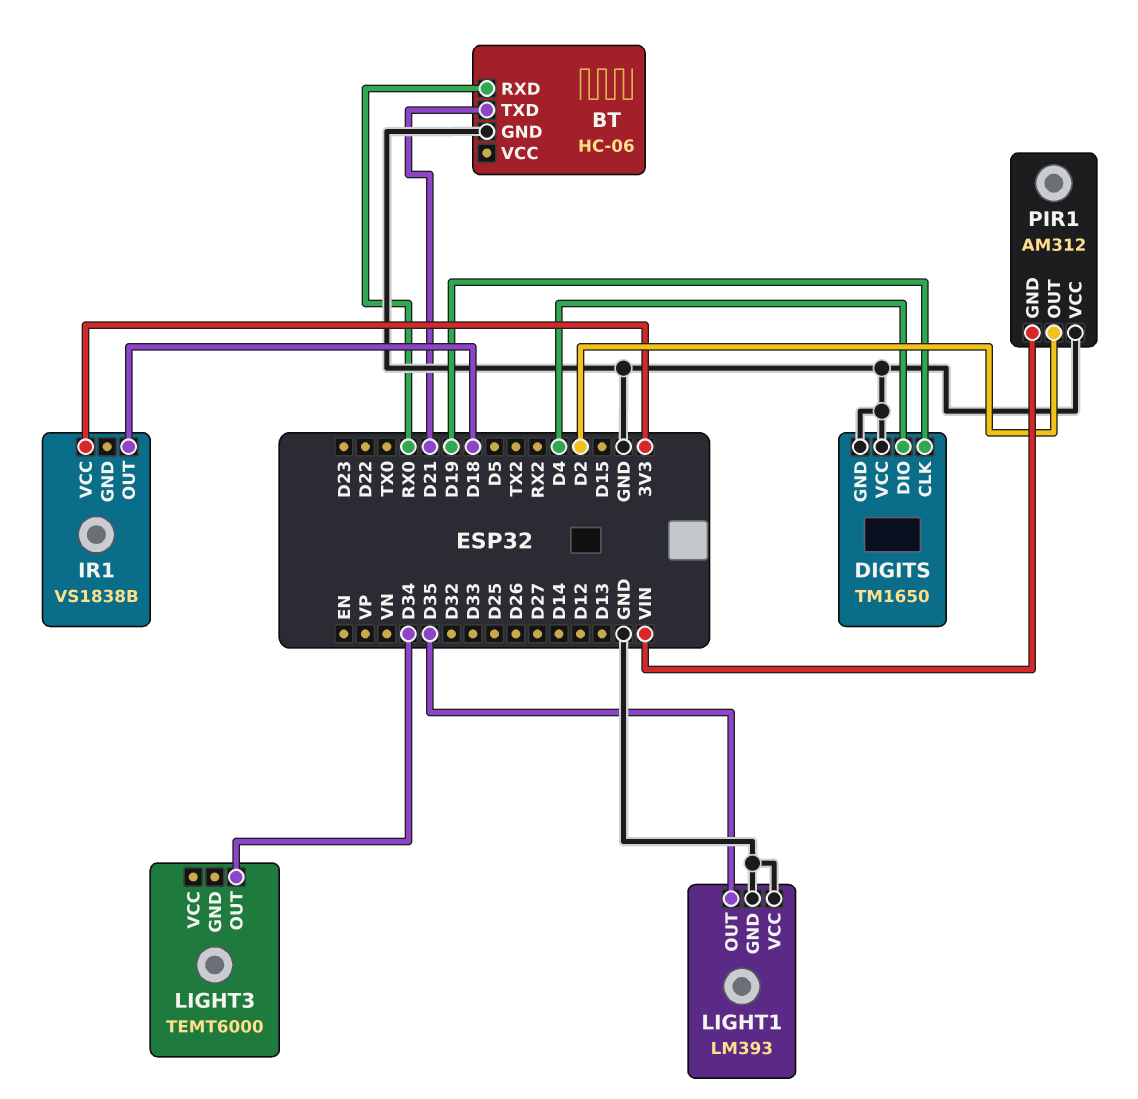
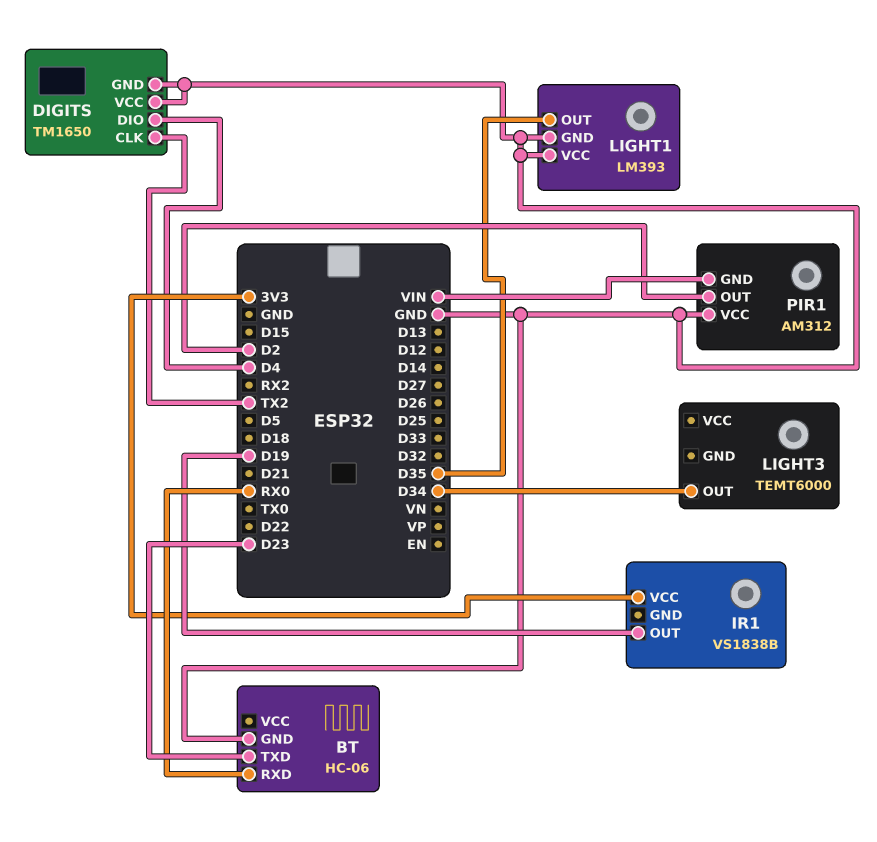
BT pin TXD: D21 -> D23
DIGITS pin CLK: D19 -> TX2
IR1 pin OUT: D18 -> D19

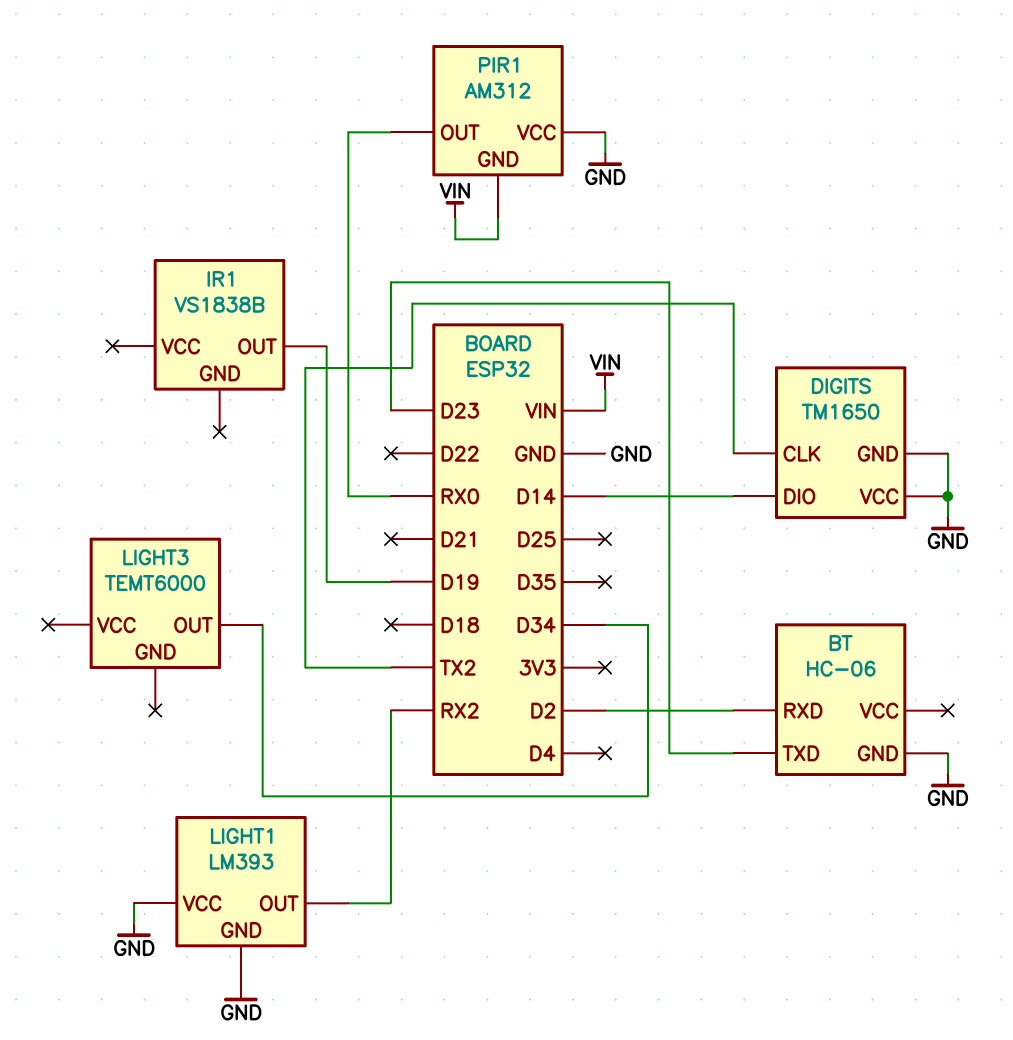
BT pin RXD: RX0 -> D2
DIGITS pin DIO: D4 -> D14
IR1 pin VCC: 3V3 -> none
LIGHT1 pin OUT: D35 -> RX2
PIR1 pin OUT: D2 -> RX0

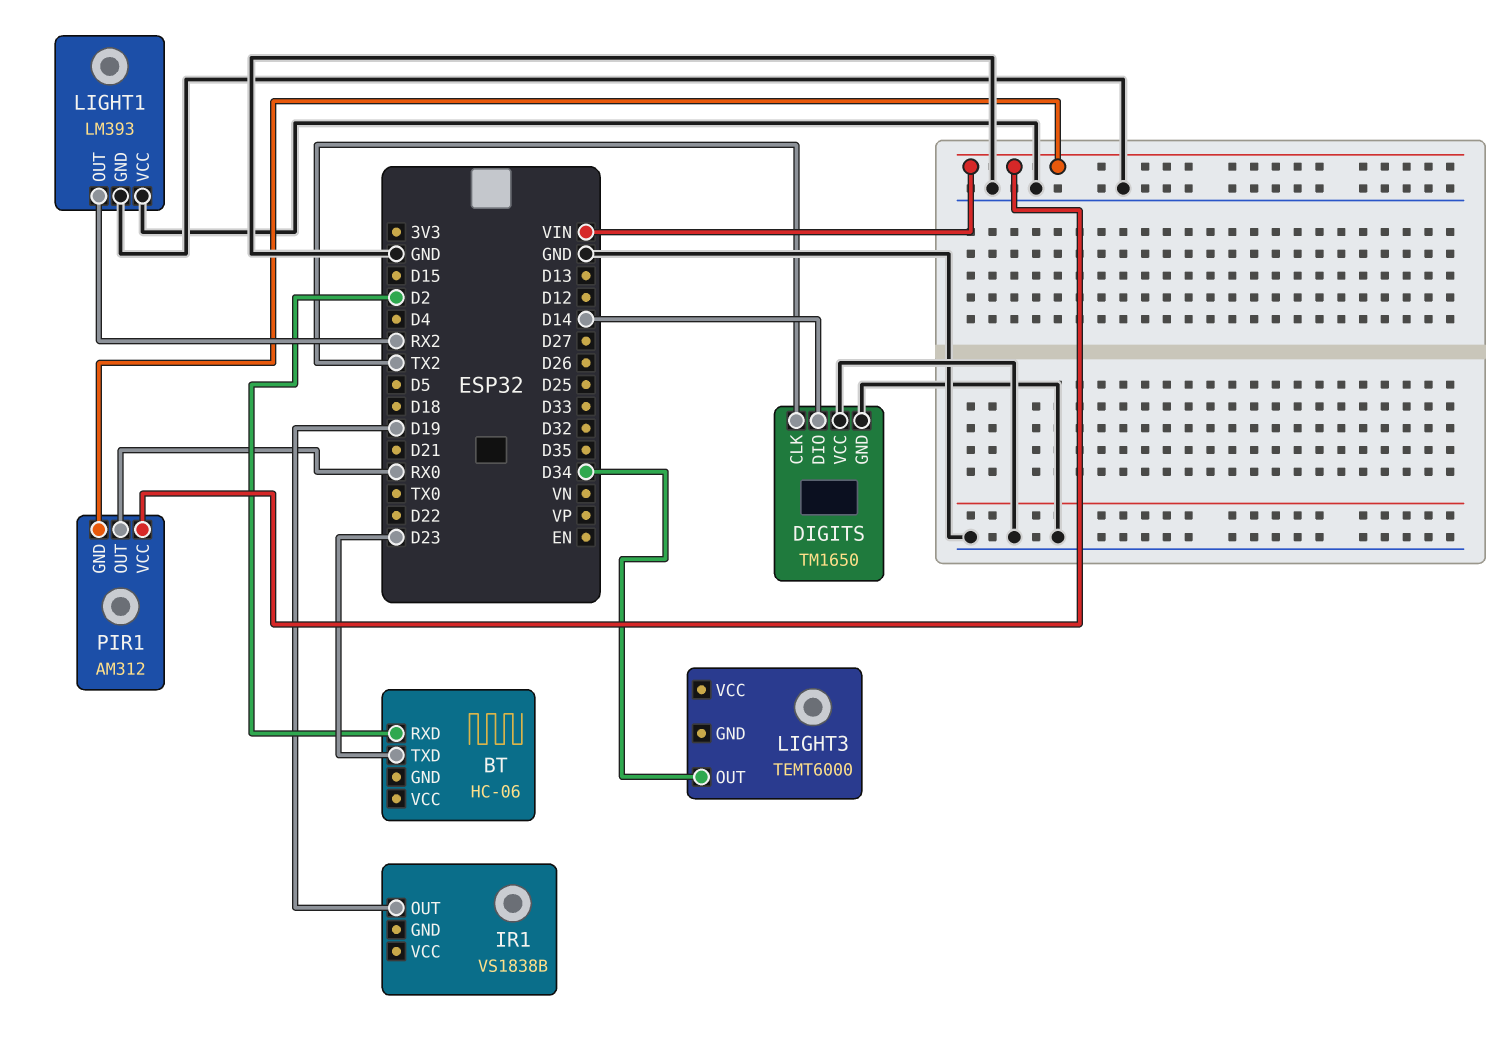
BT pin GND: GND -> none
PIR1 pin VCC: GND -> VIN

